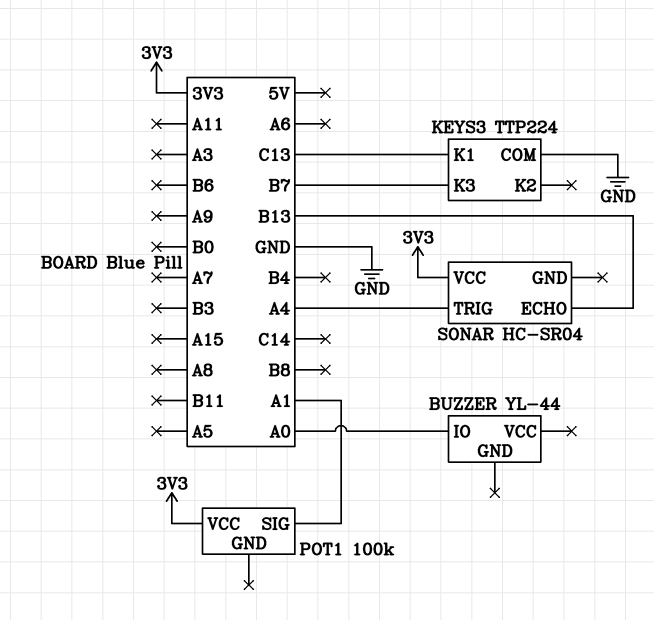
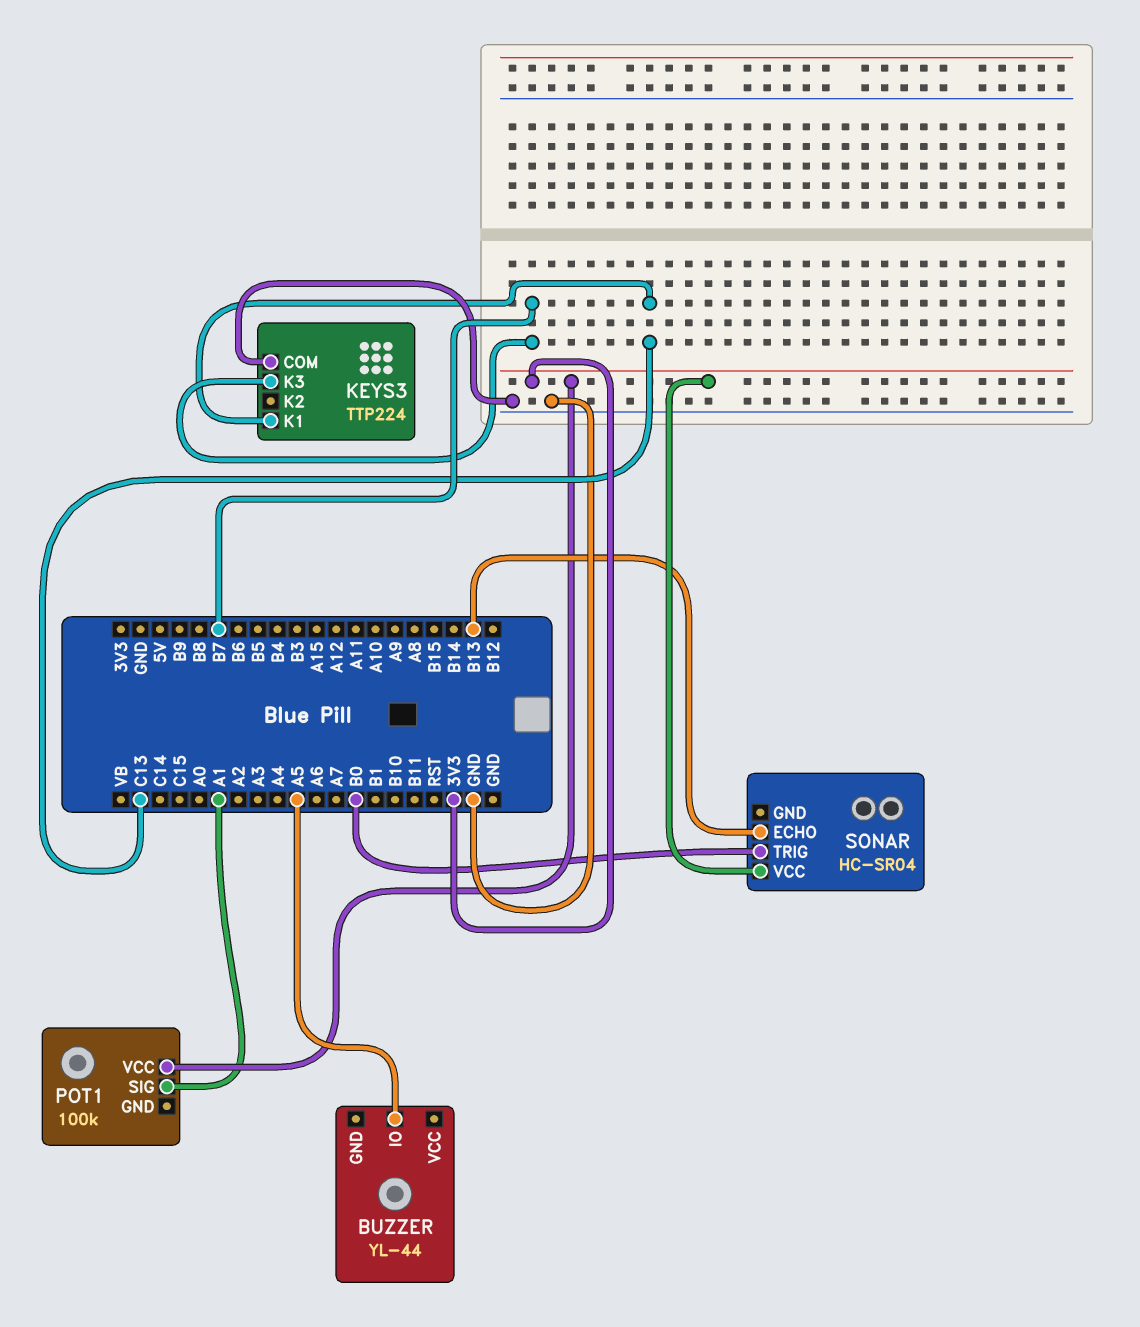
BUZZER pin IO: A0 -> A5
SONAR pin TRIG: A4 -> B0

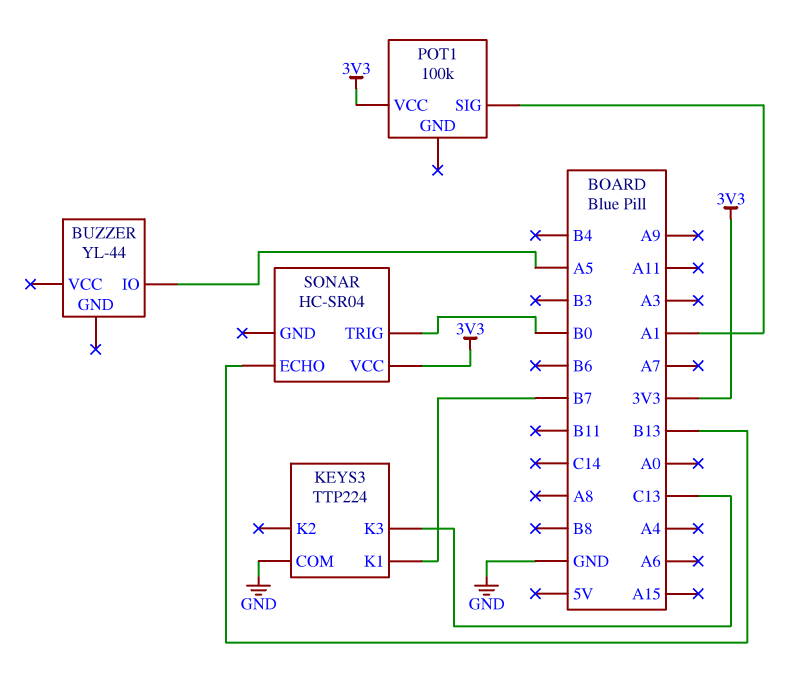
KEYS3 pin K1: C13 -> B7
KEYS3 pin K3: B7 -> C13

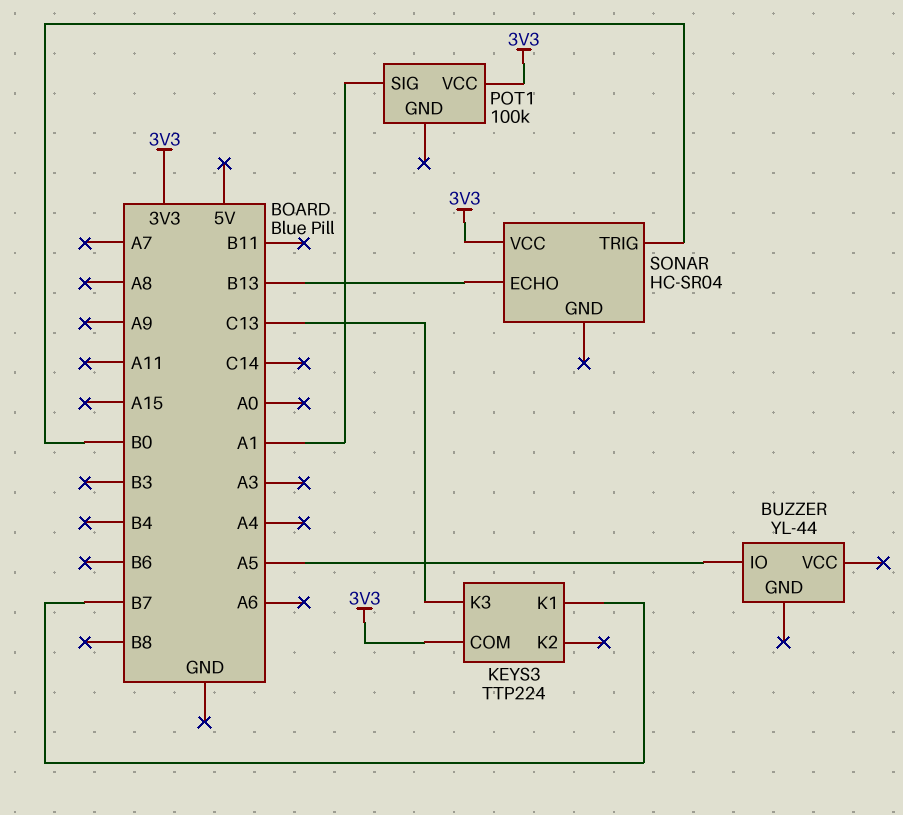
KEYS3 pin COM: GND -> 3V3

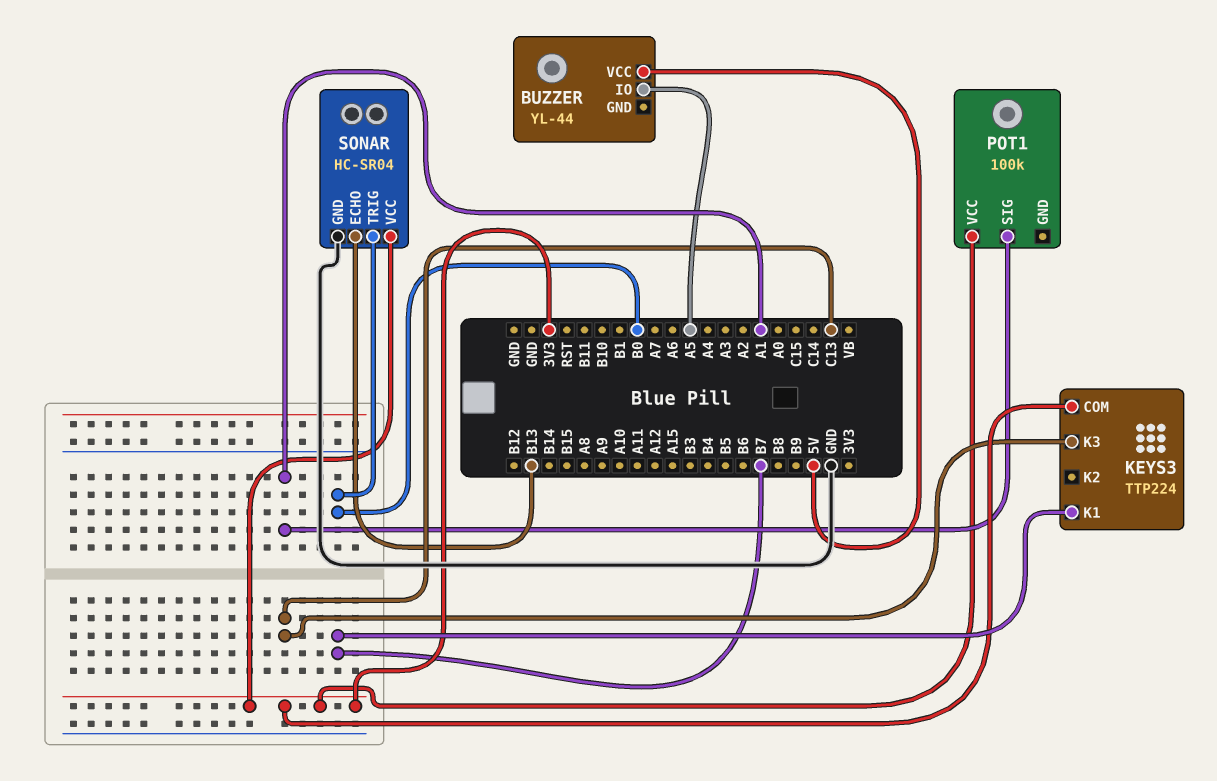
BUZZER pin VCC: none -> 5V
SONAR pin GND: none -> GND

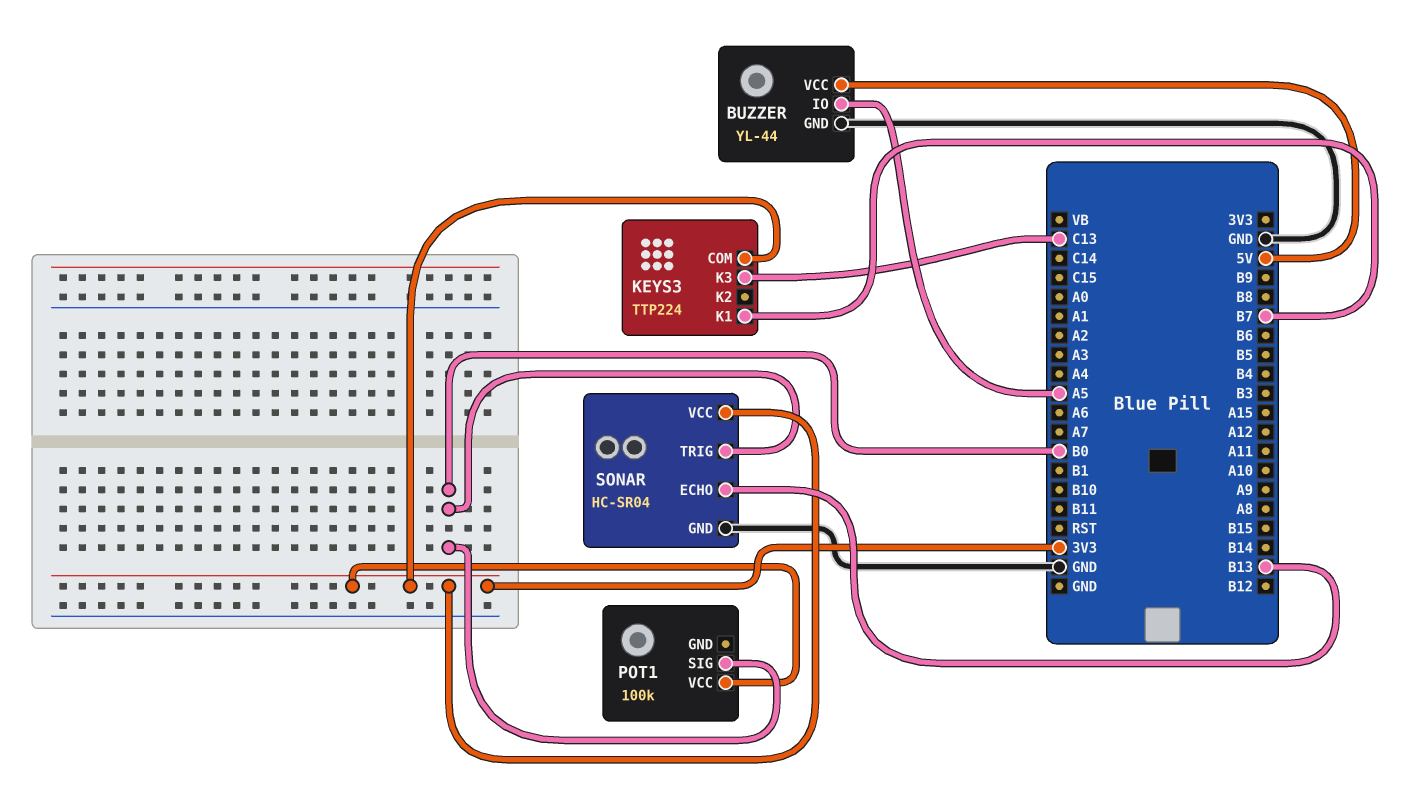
BUZZER pin GND: none -> GND
POT1 pin SIG: A1 -> B0

